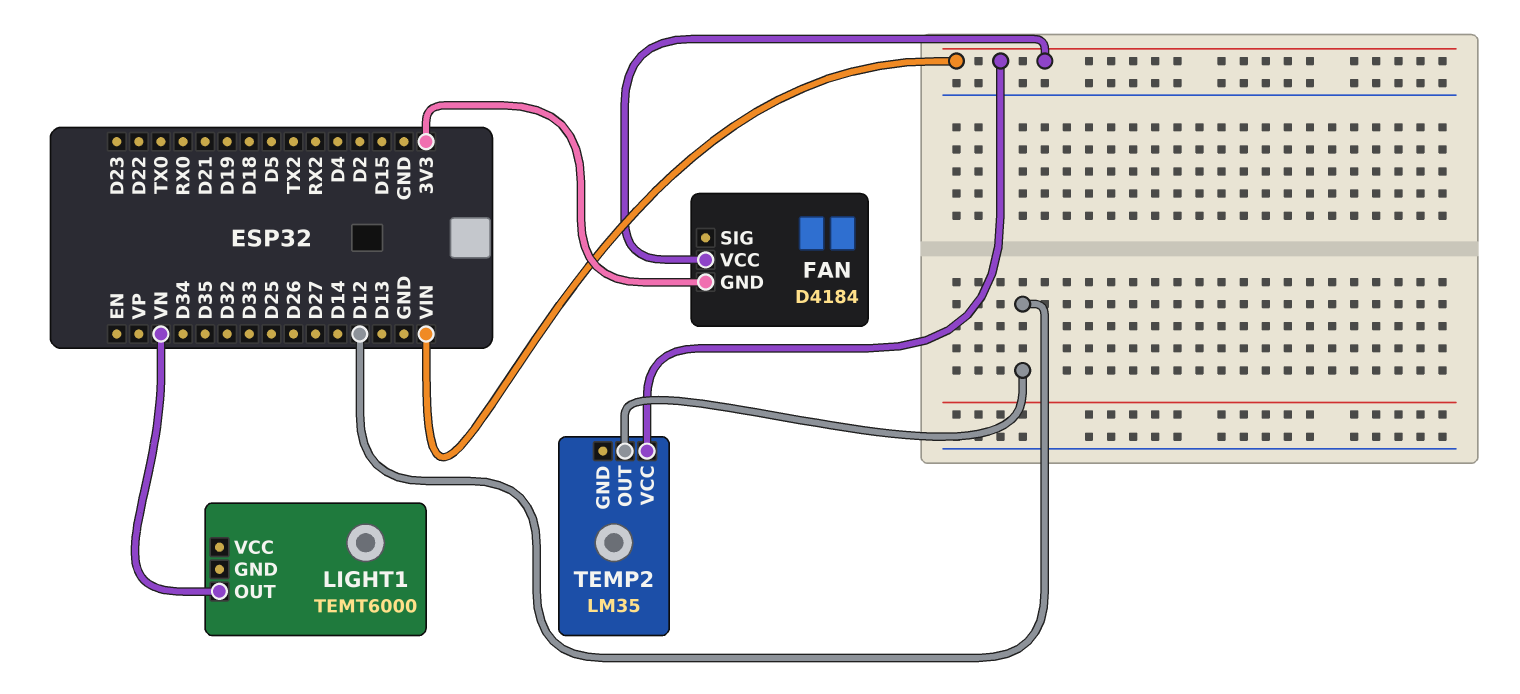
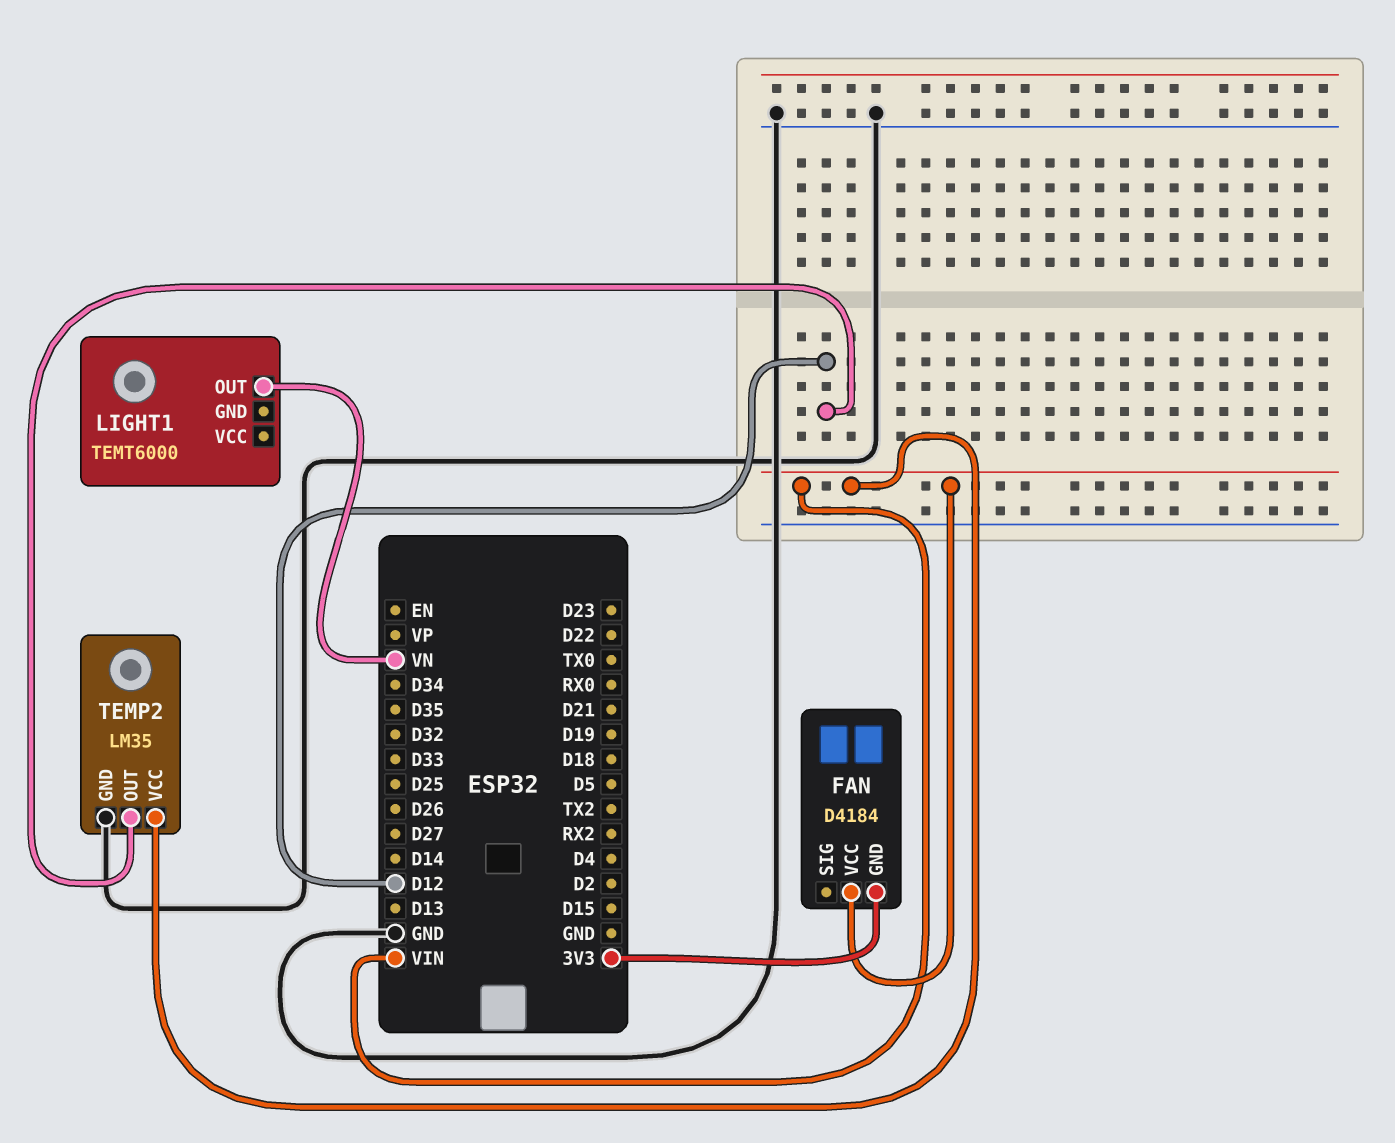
TEMP2 pin GND: none -> GND

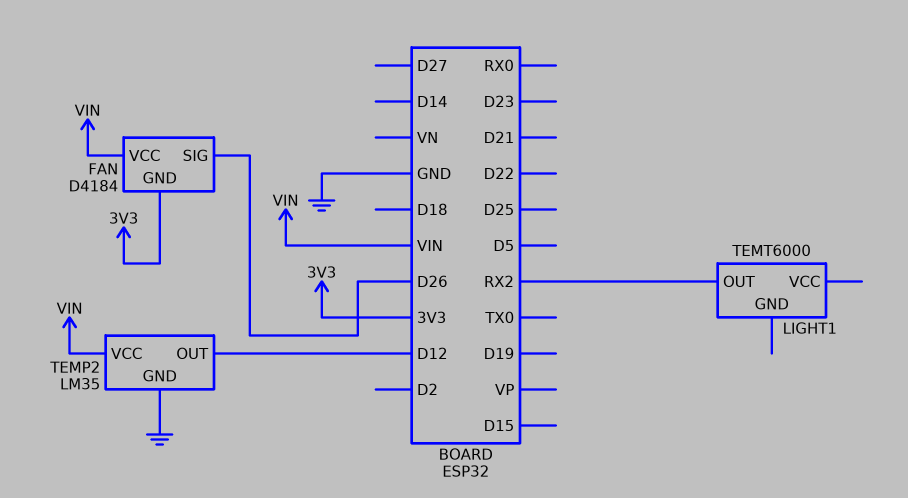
FAN pin SIG: none -> D26
LIGHT1 pin OUT: VN -> RX2

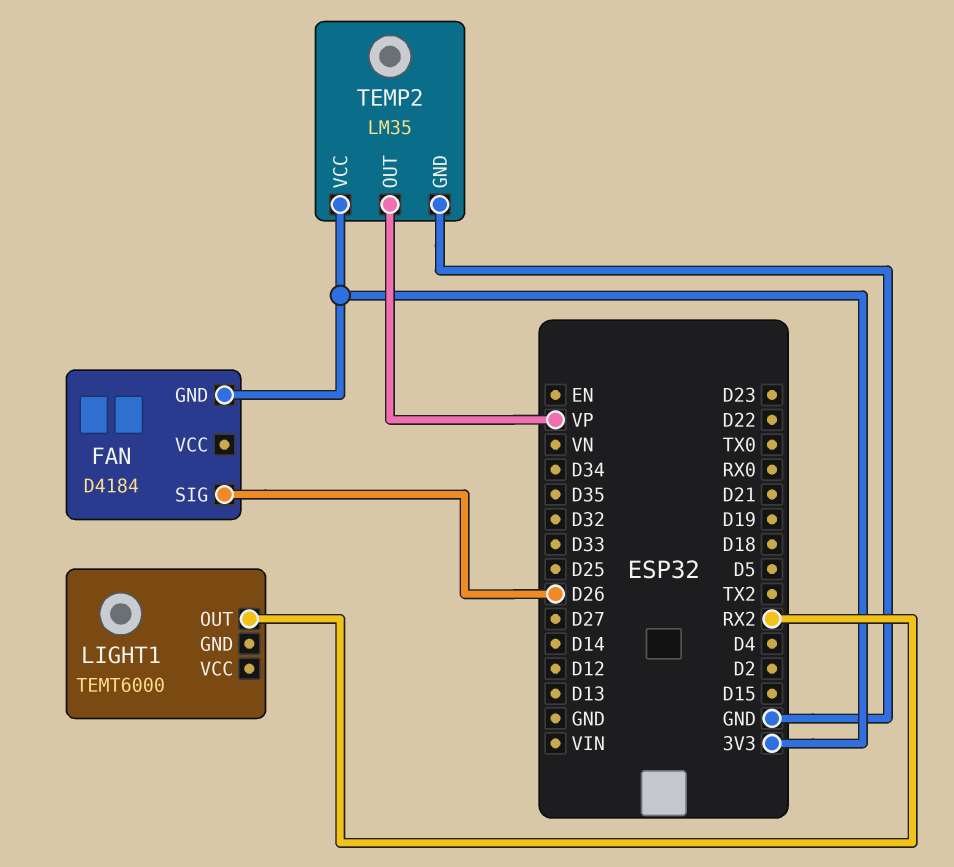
FAN pin VCC: VIN -> none
TEMP2 pin OUT: D12 -> VP
TEMP2 pin VCC: VIN -> 3V3

